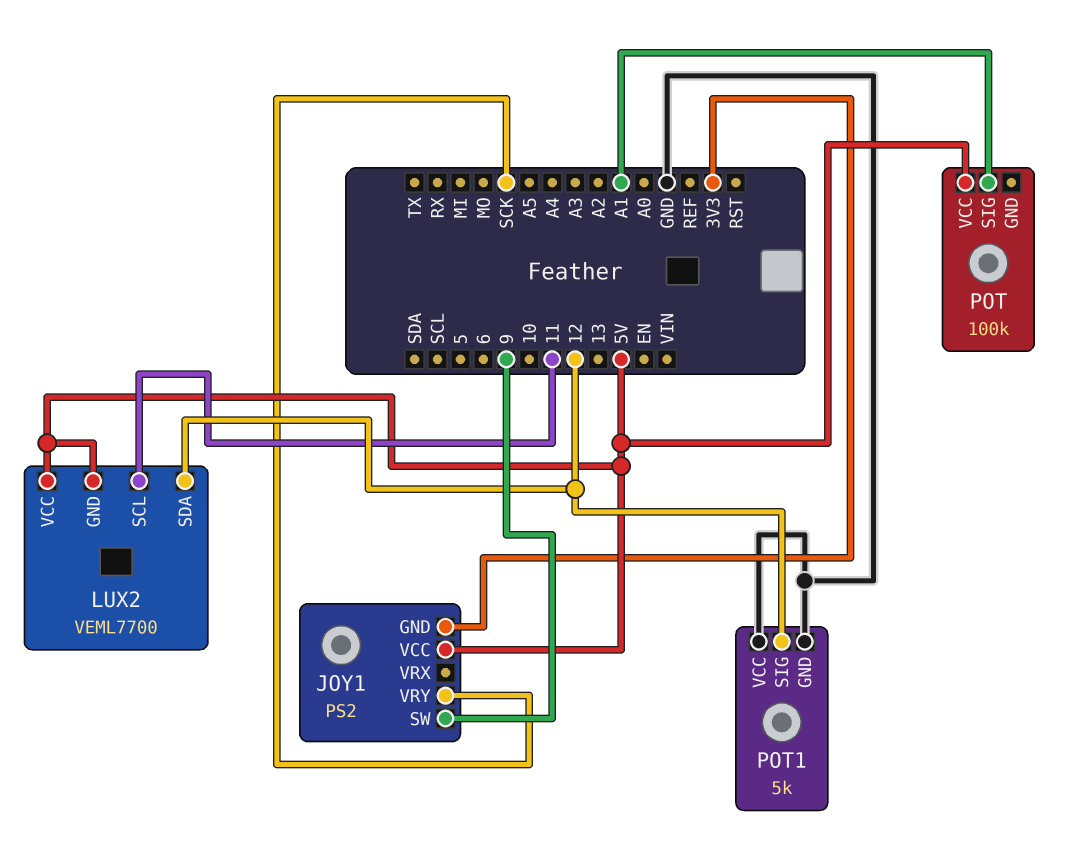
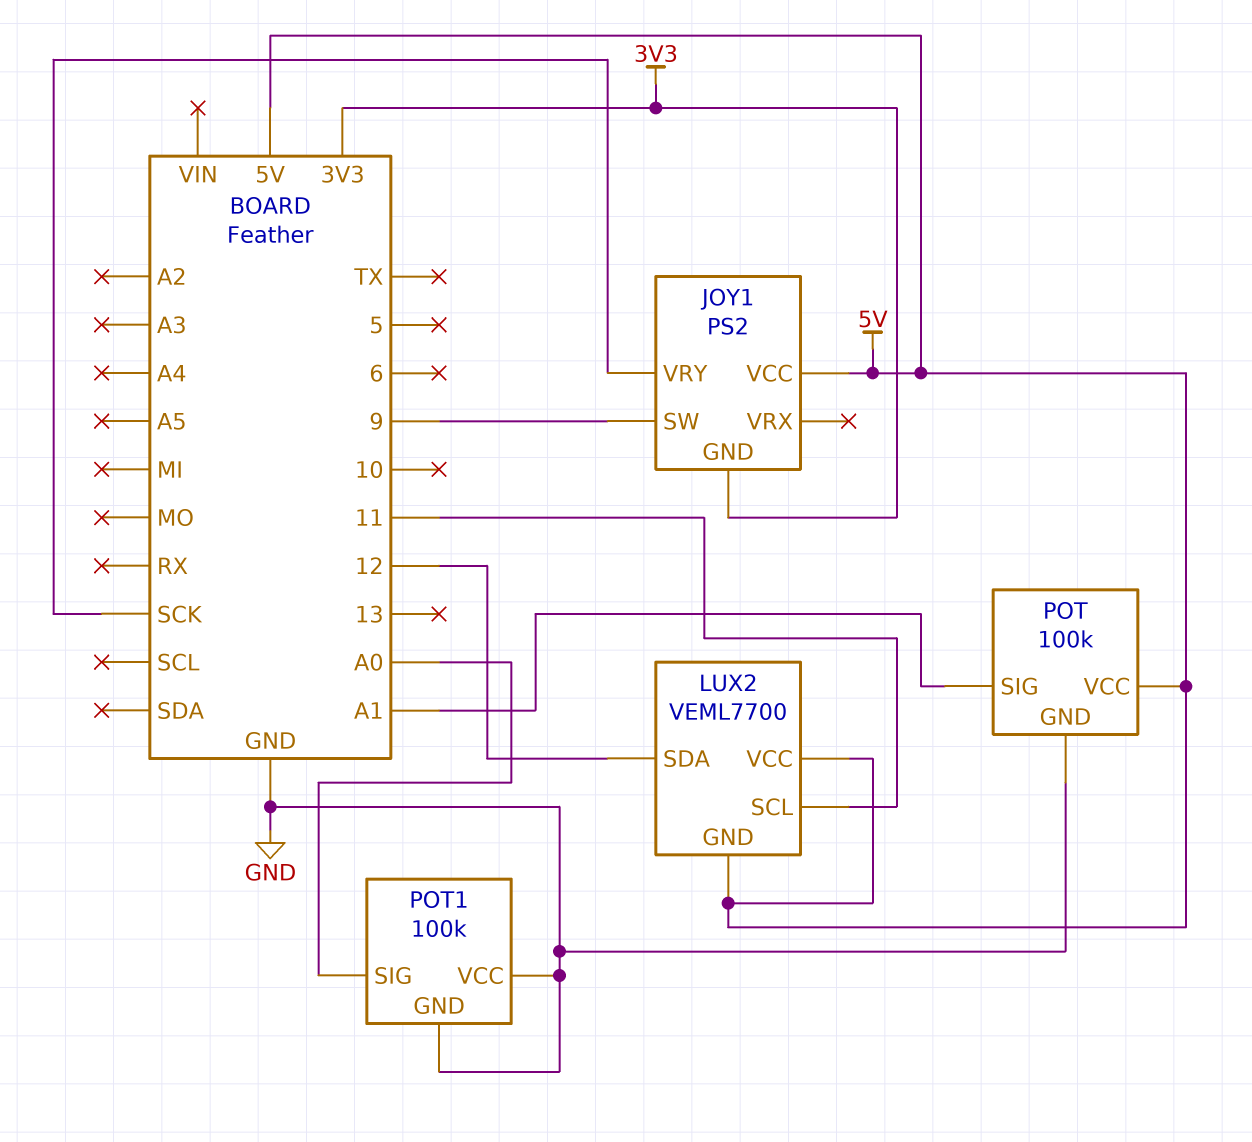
POT pin GND: none -> GND
POT1: 5k -> 100k
POT1 pin SIG: 12 -> A0

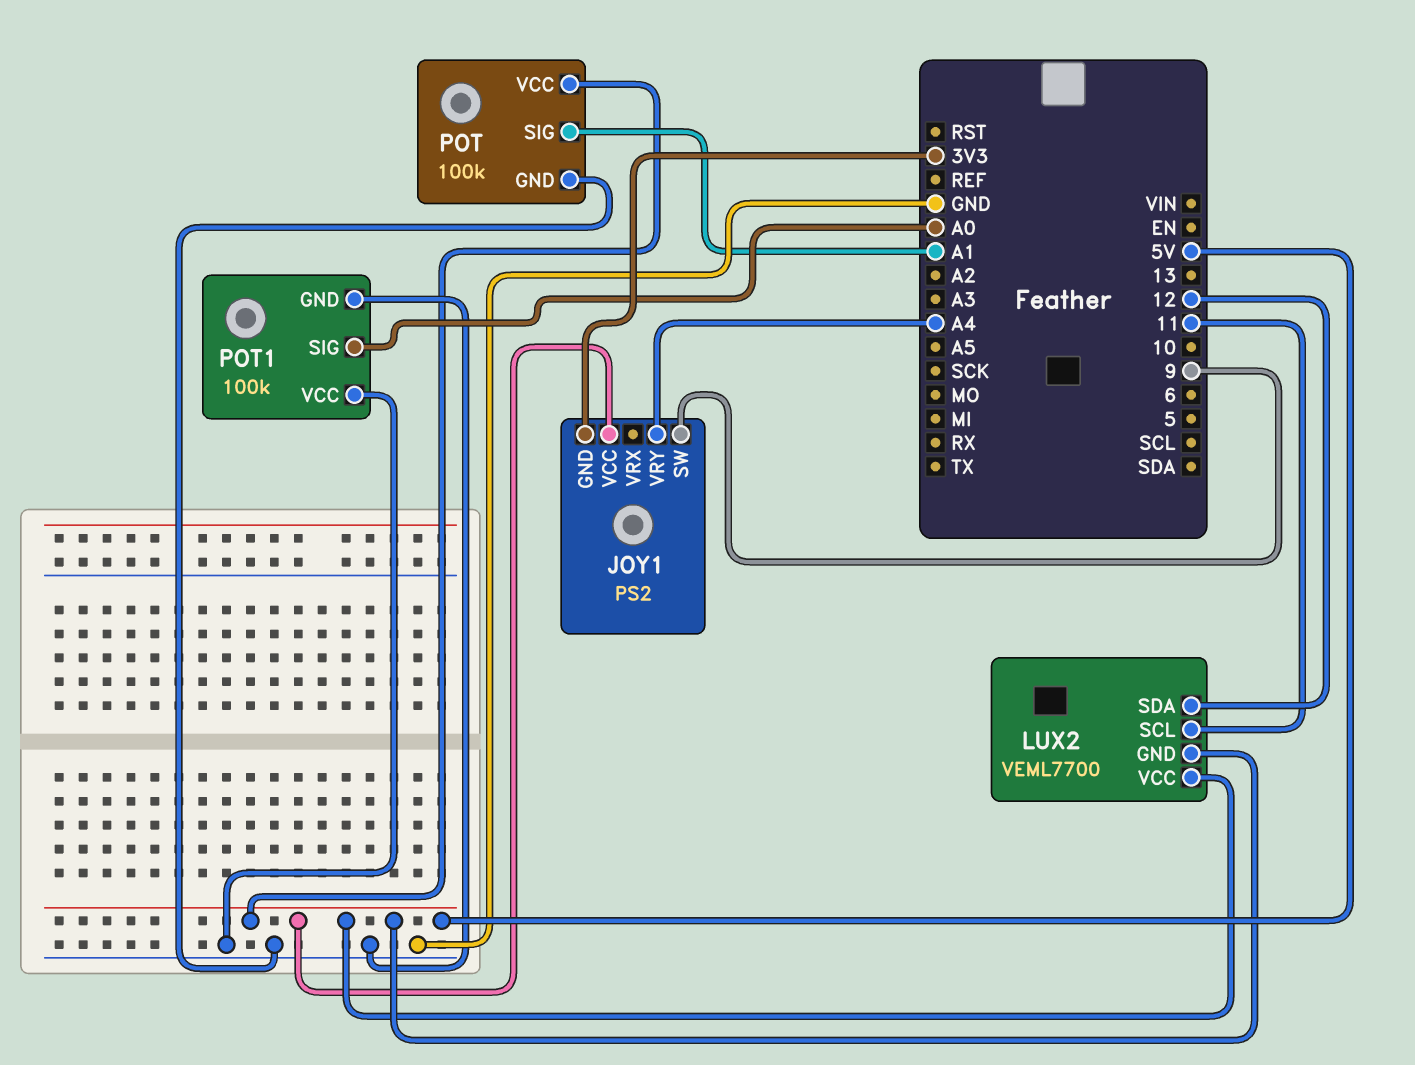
JOY1 pin VRY: SCK -> A4

